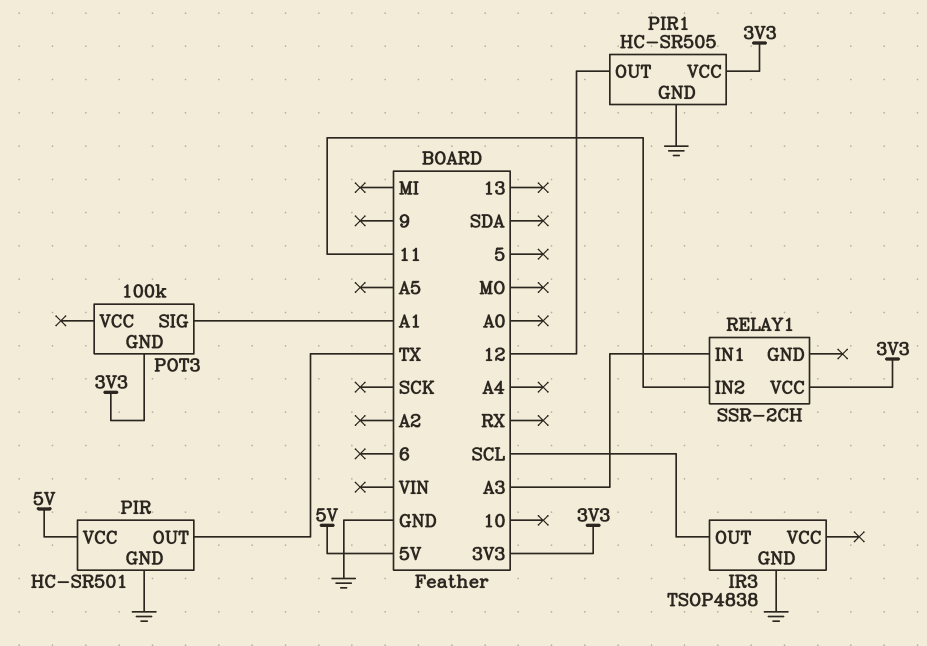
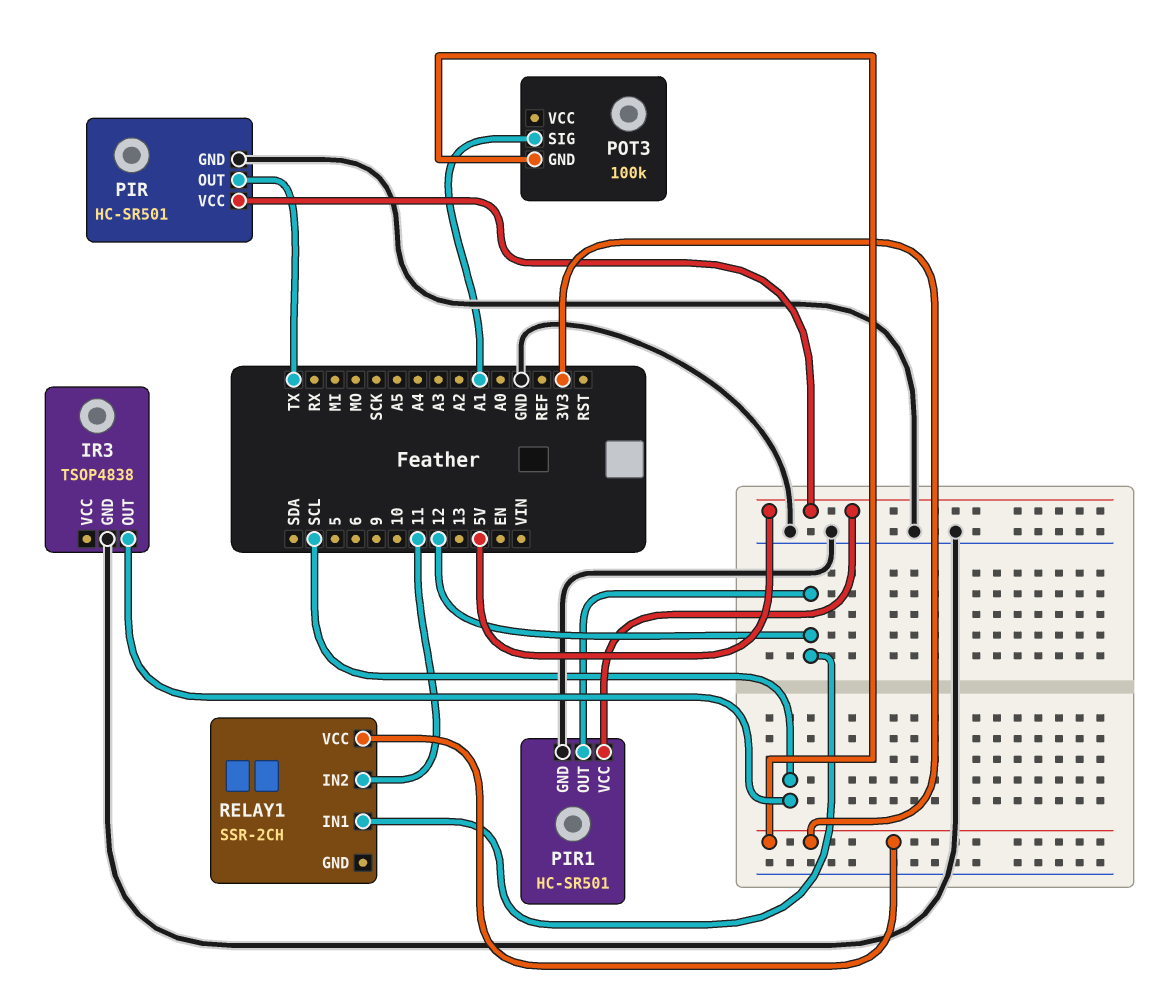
PIR1: HC-SR505 -> HC-SR501
PIR1 pin VCC: 3V3 -> 5V
RELAY1 pin IN1: A3 -> 12

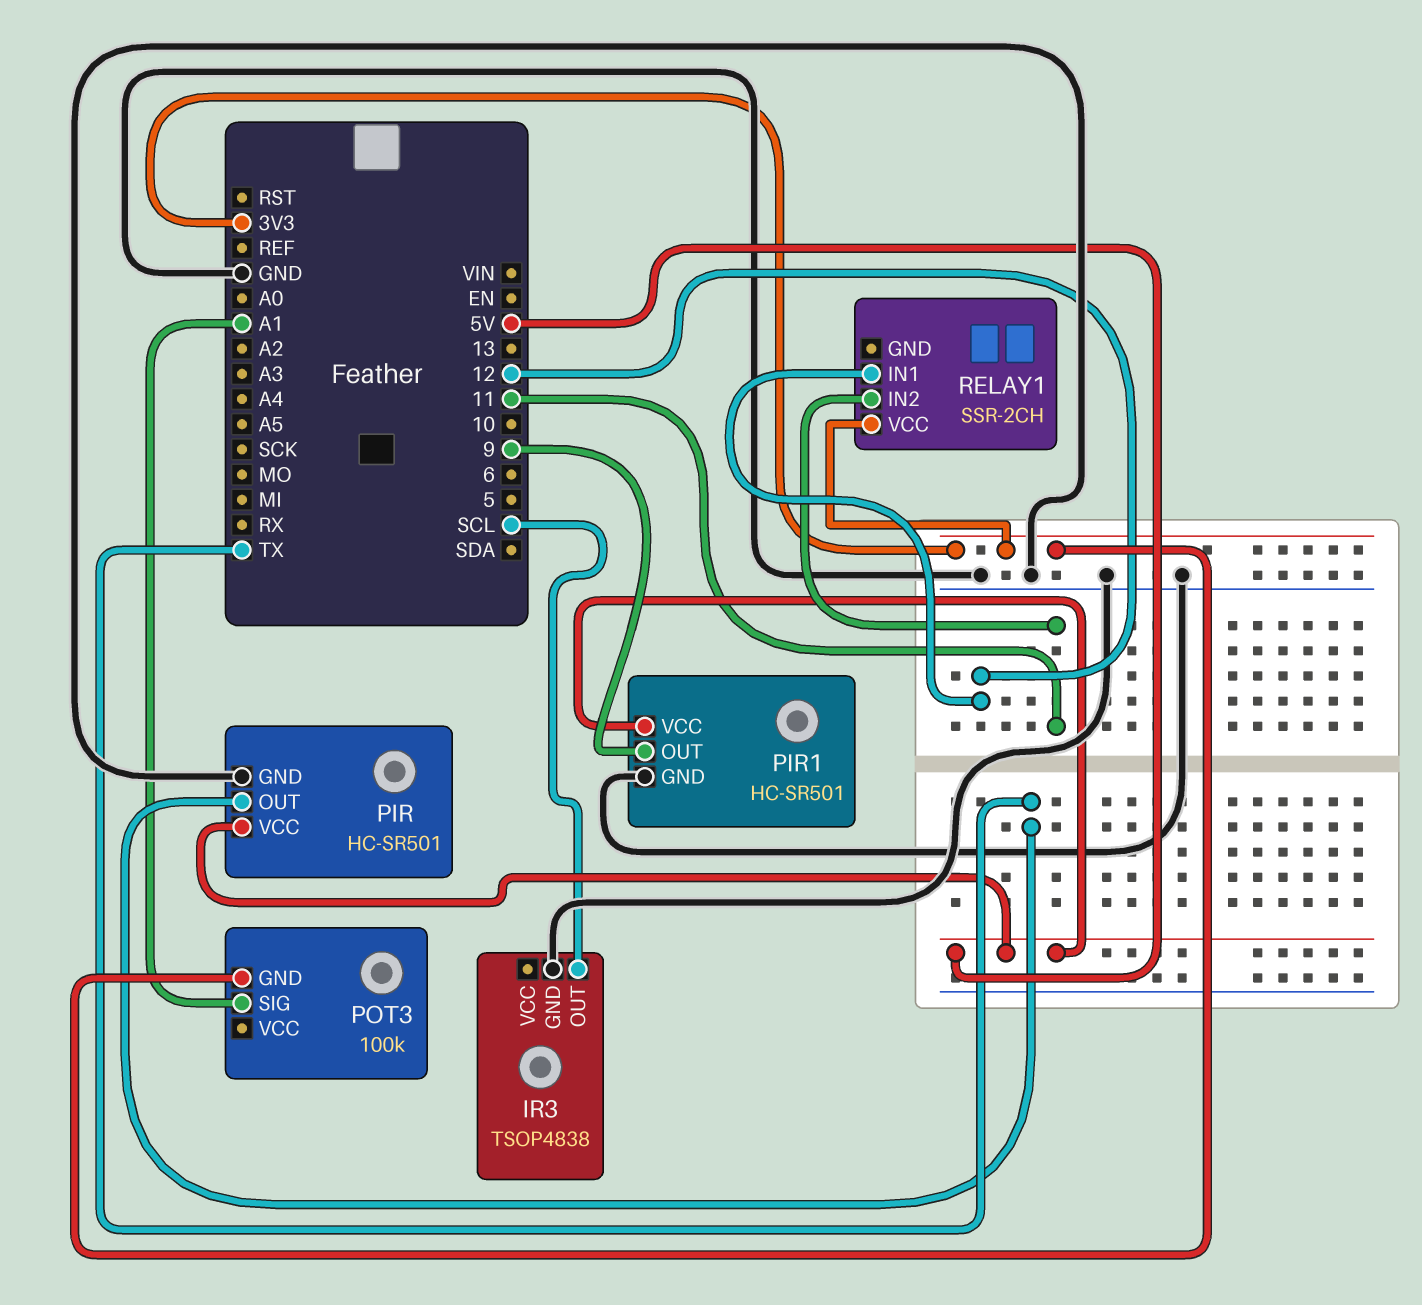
PIR1 pin OUT: 12 -> 9

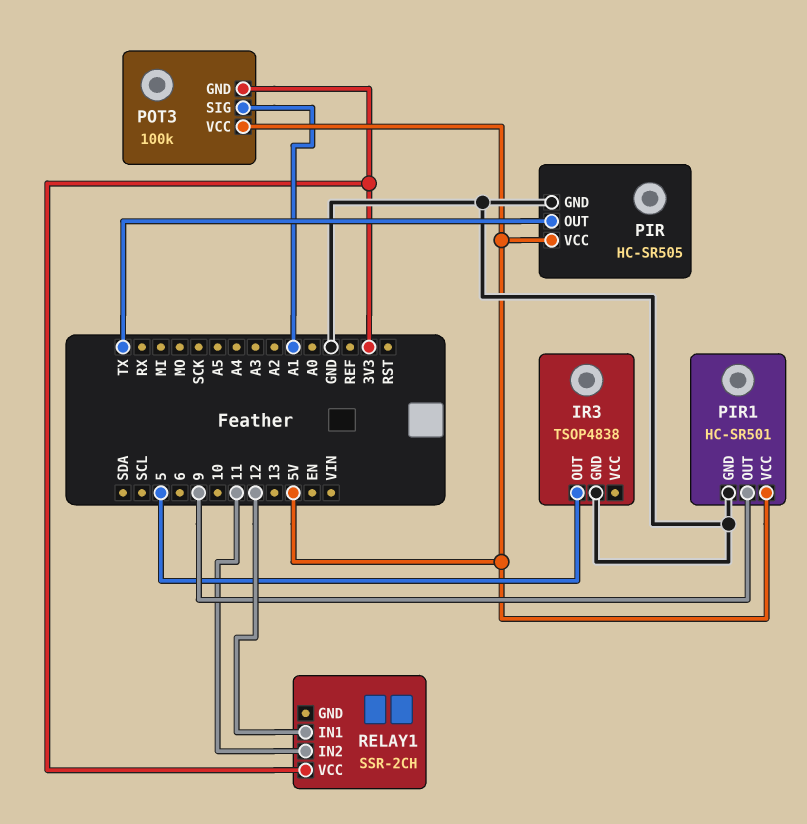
IR3 pin OUT: SCL -> 5
PIR: HC-SR501 -> HC-SR505
POT3 pin VCC: none -> 5V

